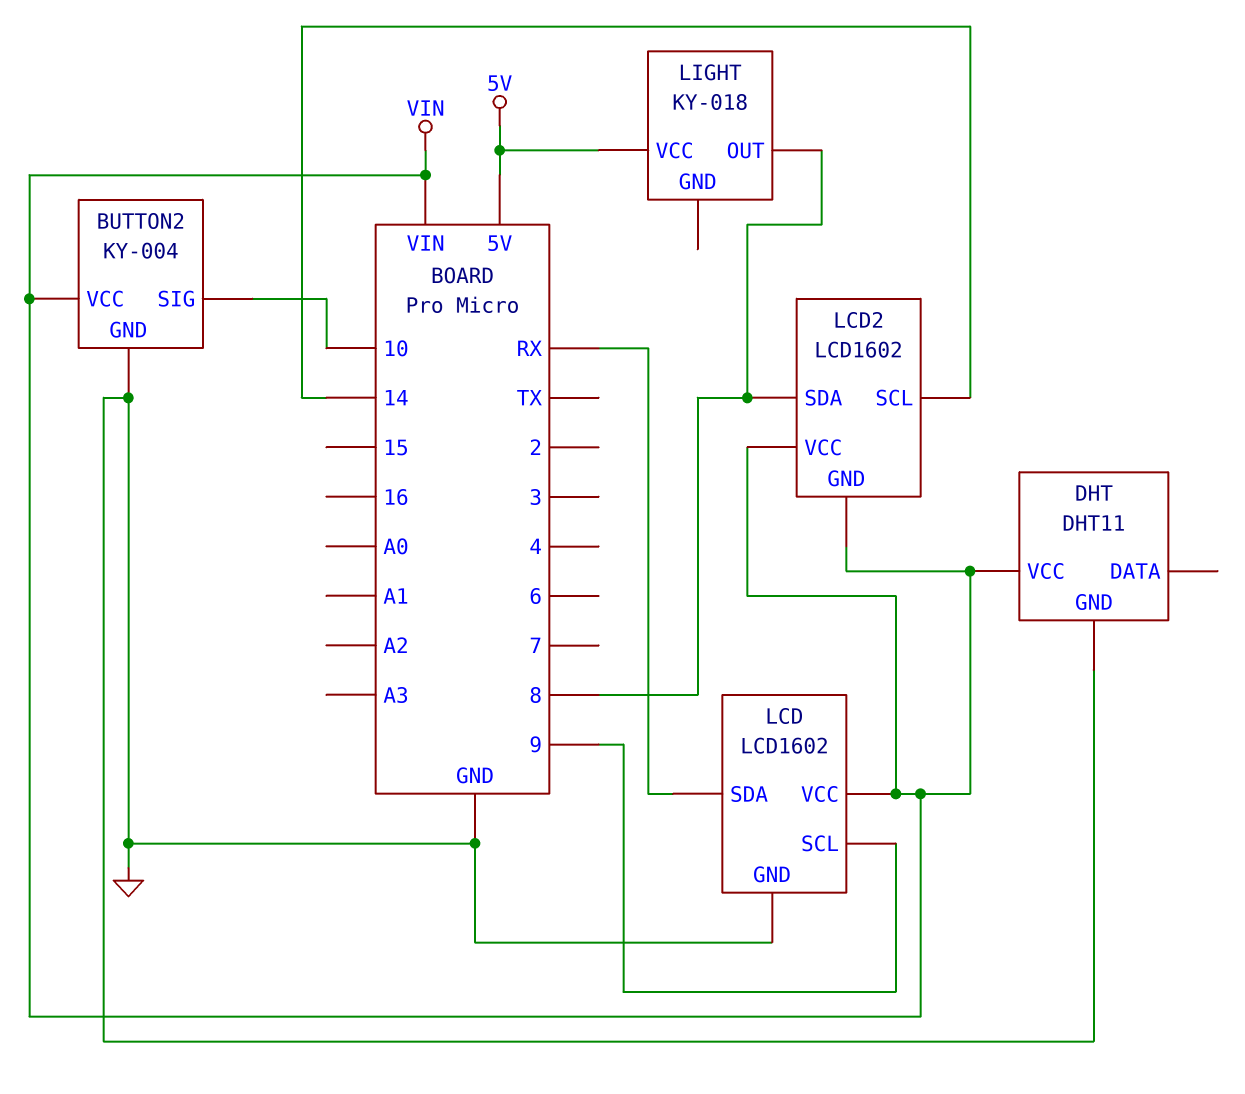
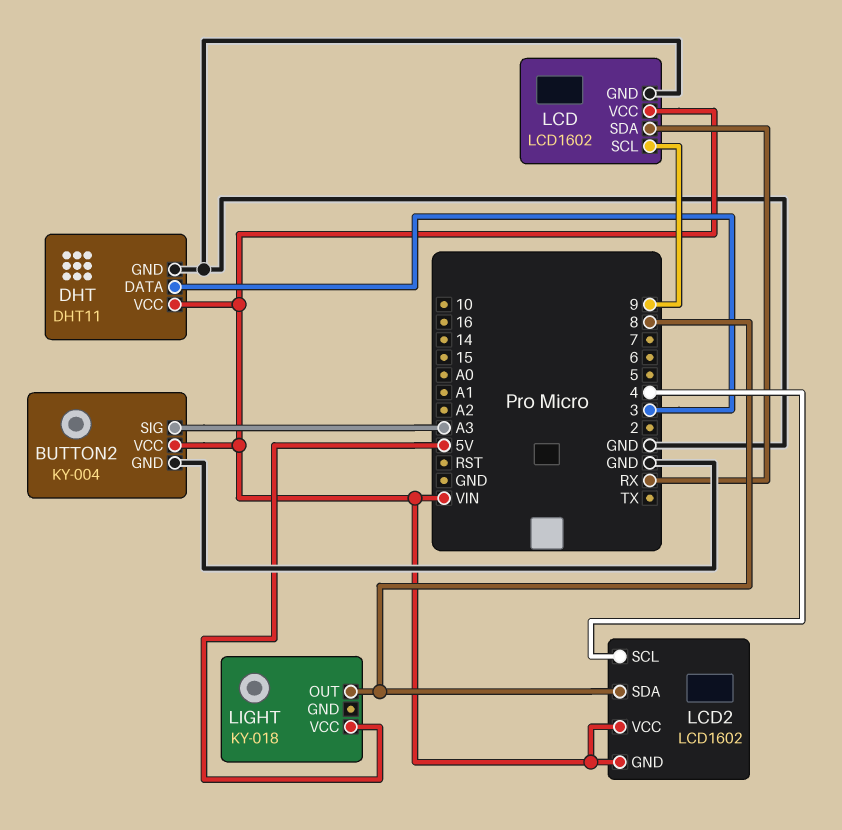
BUTTON2 pin SIG: 10 -> A3
DHT pin DATA: none -> 3
LCD2 pin SCL: 14 -> 4

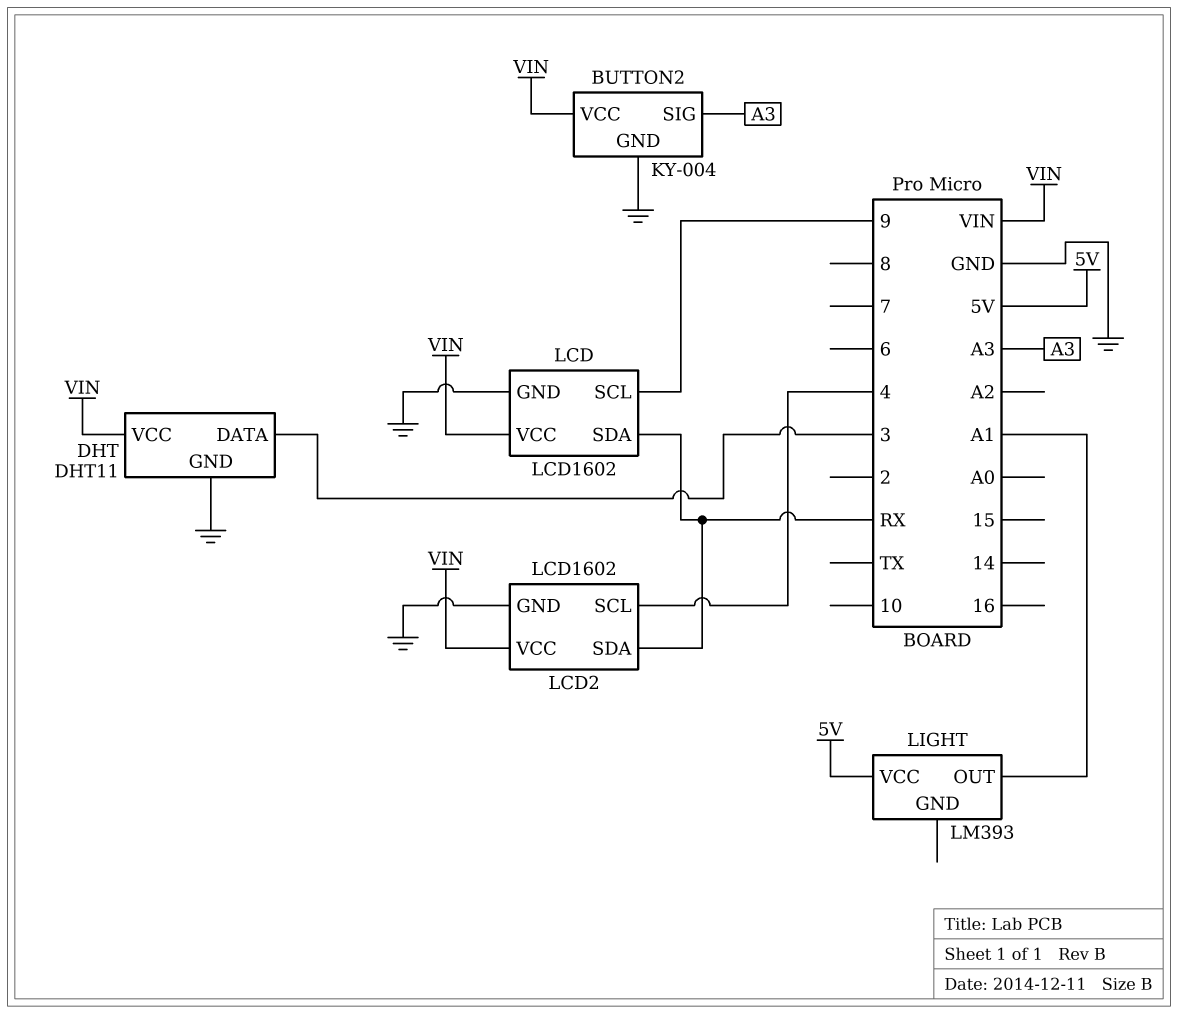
LCD2 pin GND: VIN -> GND
LCD2 pin SDA: 8 -> RX
LIGHT: KY-018 -> LM393
LIGHT pin OUT: 8 -> A1

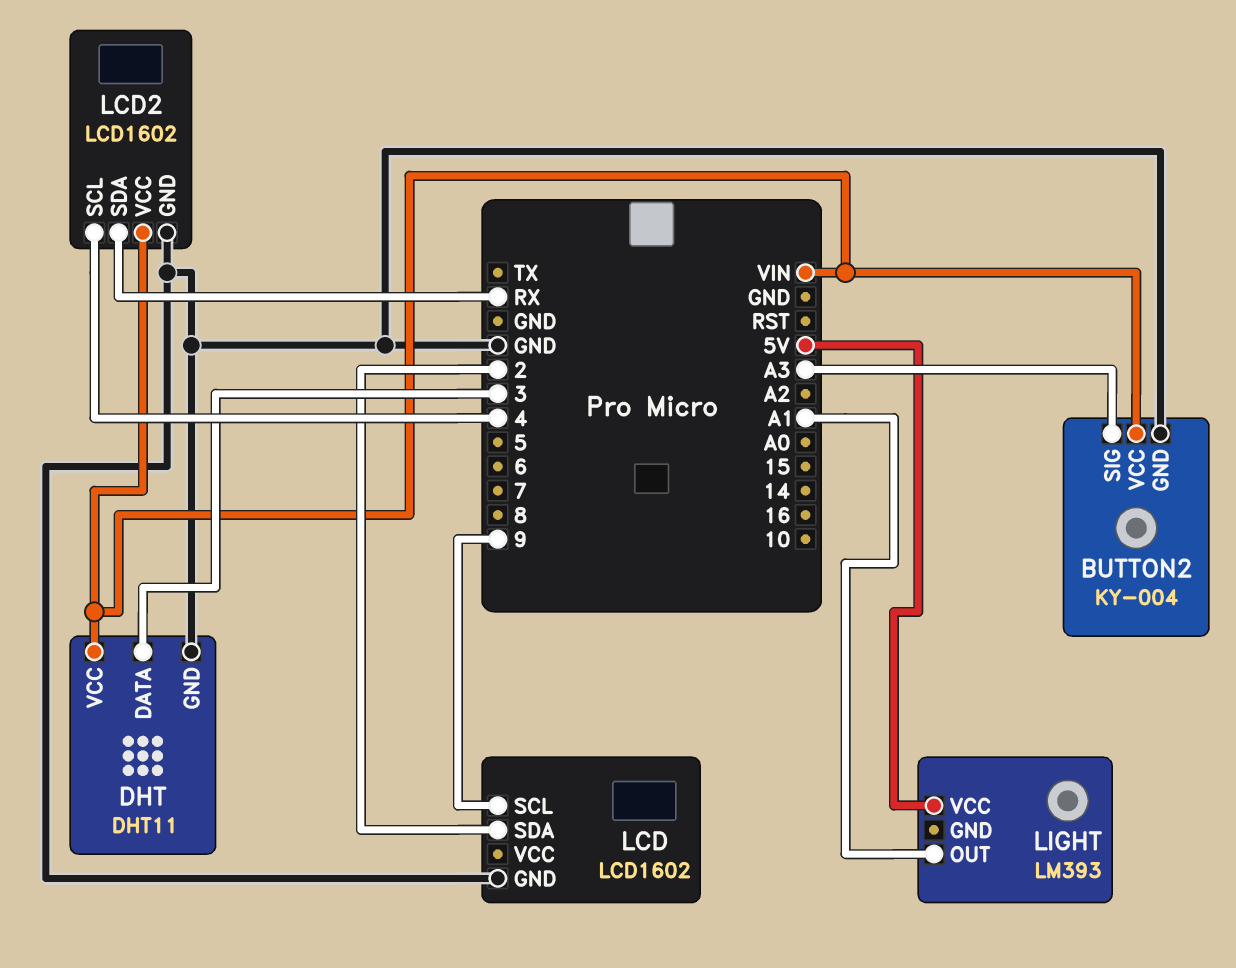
LCD pin SDA: RX -> 2
LCD pin VCC: VIN -> none

